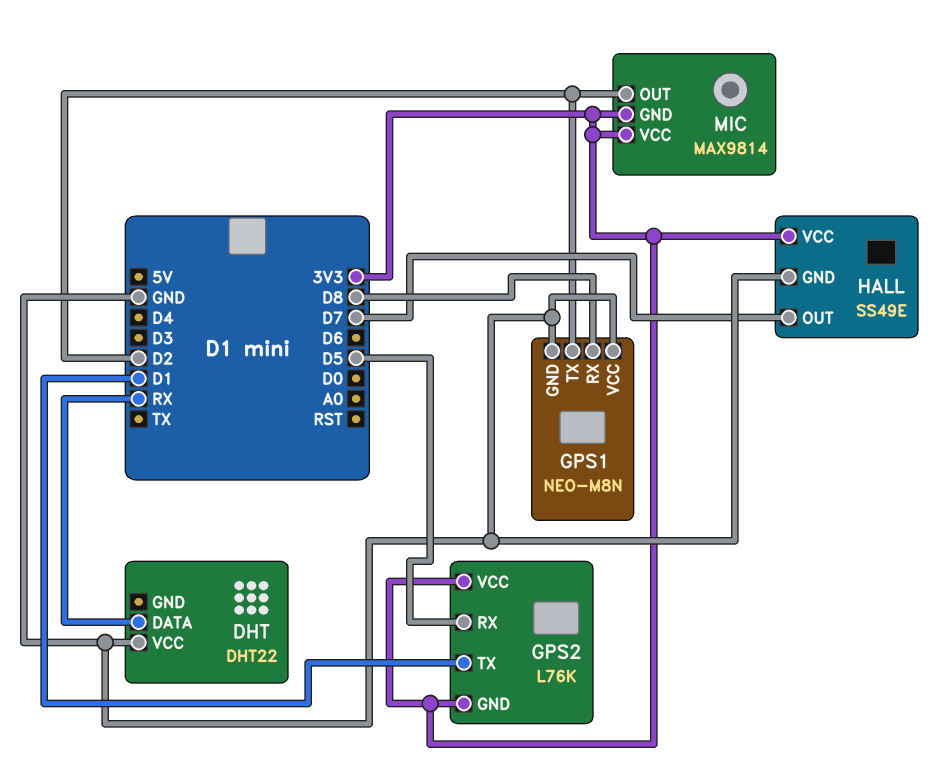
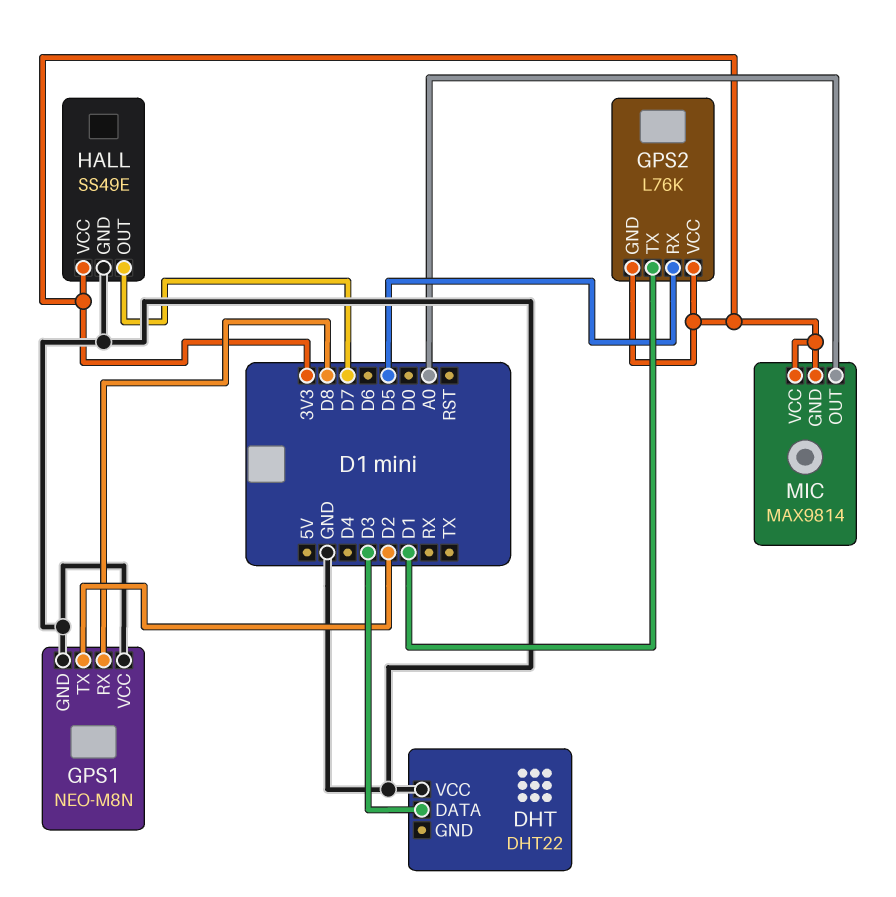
DHT pin DATA: RX -> D3
MIC pin OUT: D2 -> A0

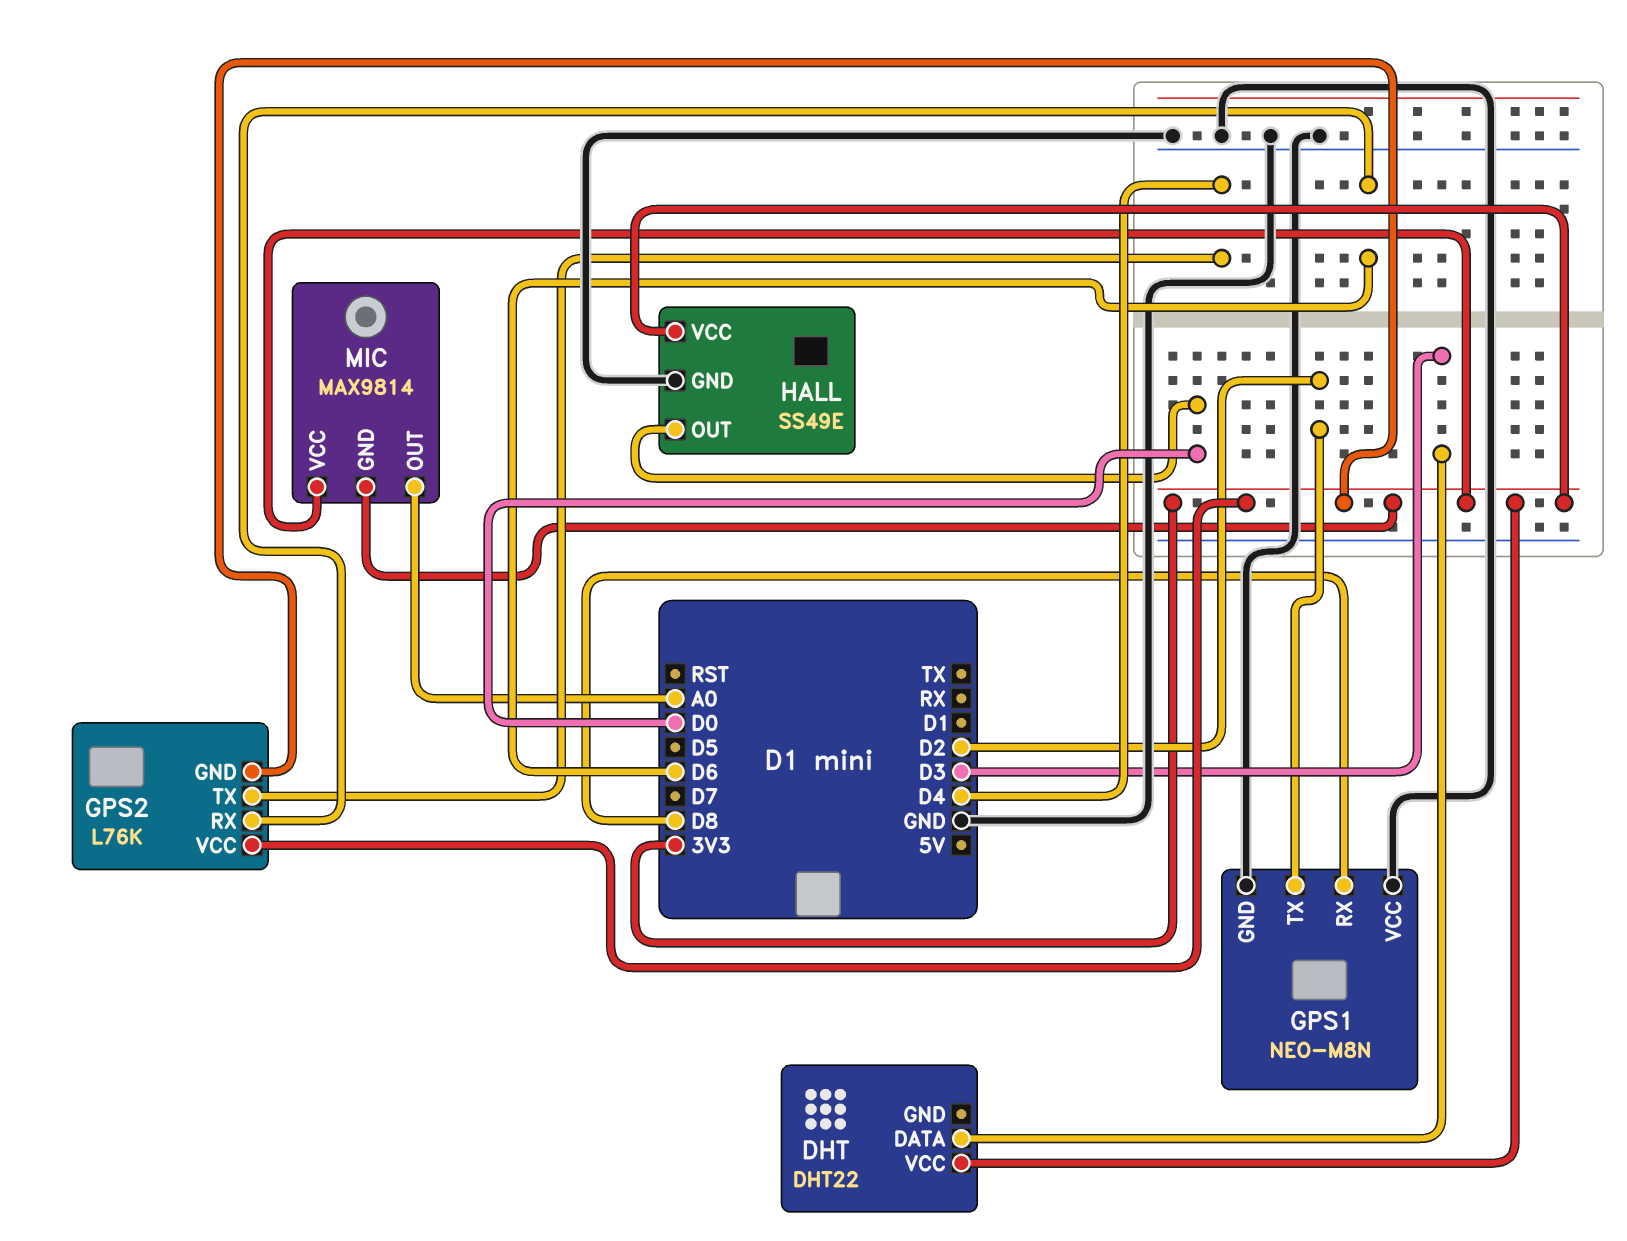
DHT pin VCC: GND -> 3V3
GPS2 pin RX: D5 -> D6
GPS2 pin TX: D1 -> D4
HALL pin OUT: D7 -> D0

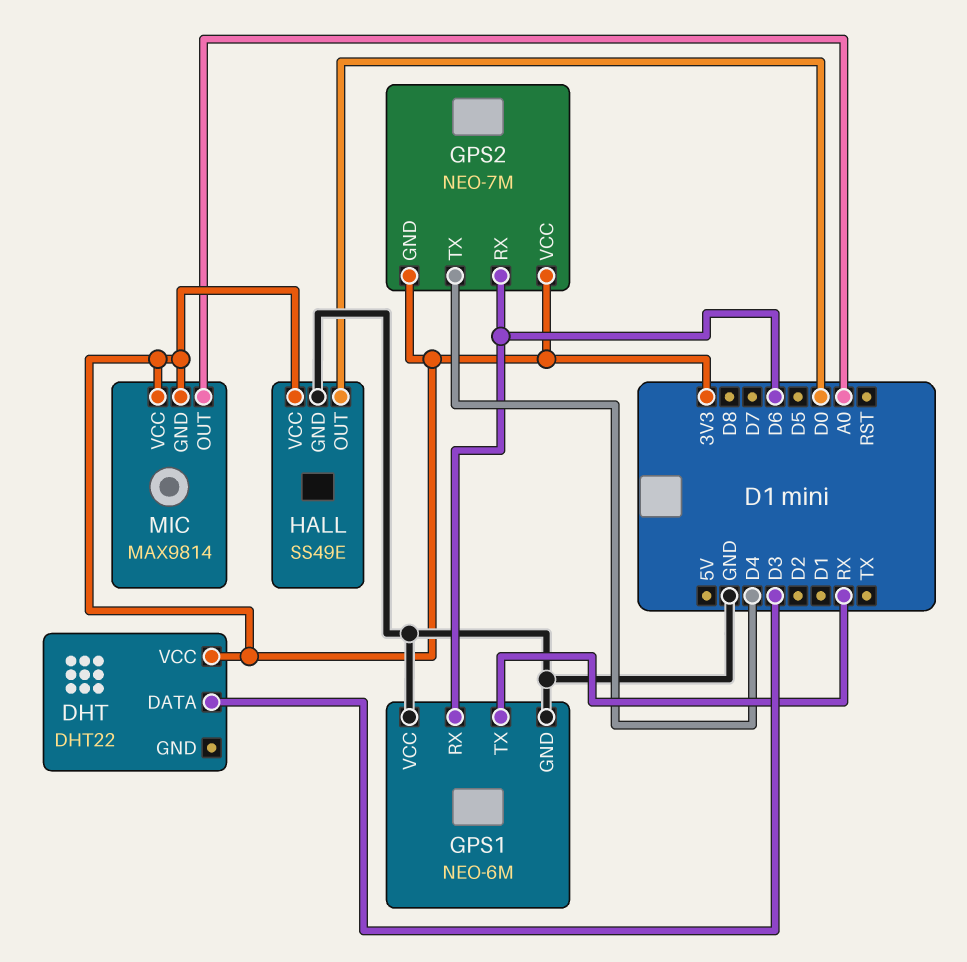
GPS1: NEO-M8N -> NEO-6M
GPS1 pin RX: D8 -> D6
GPS1 pin TX: D2 -> RX
GPS2: L76K -> NEO-7M

